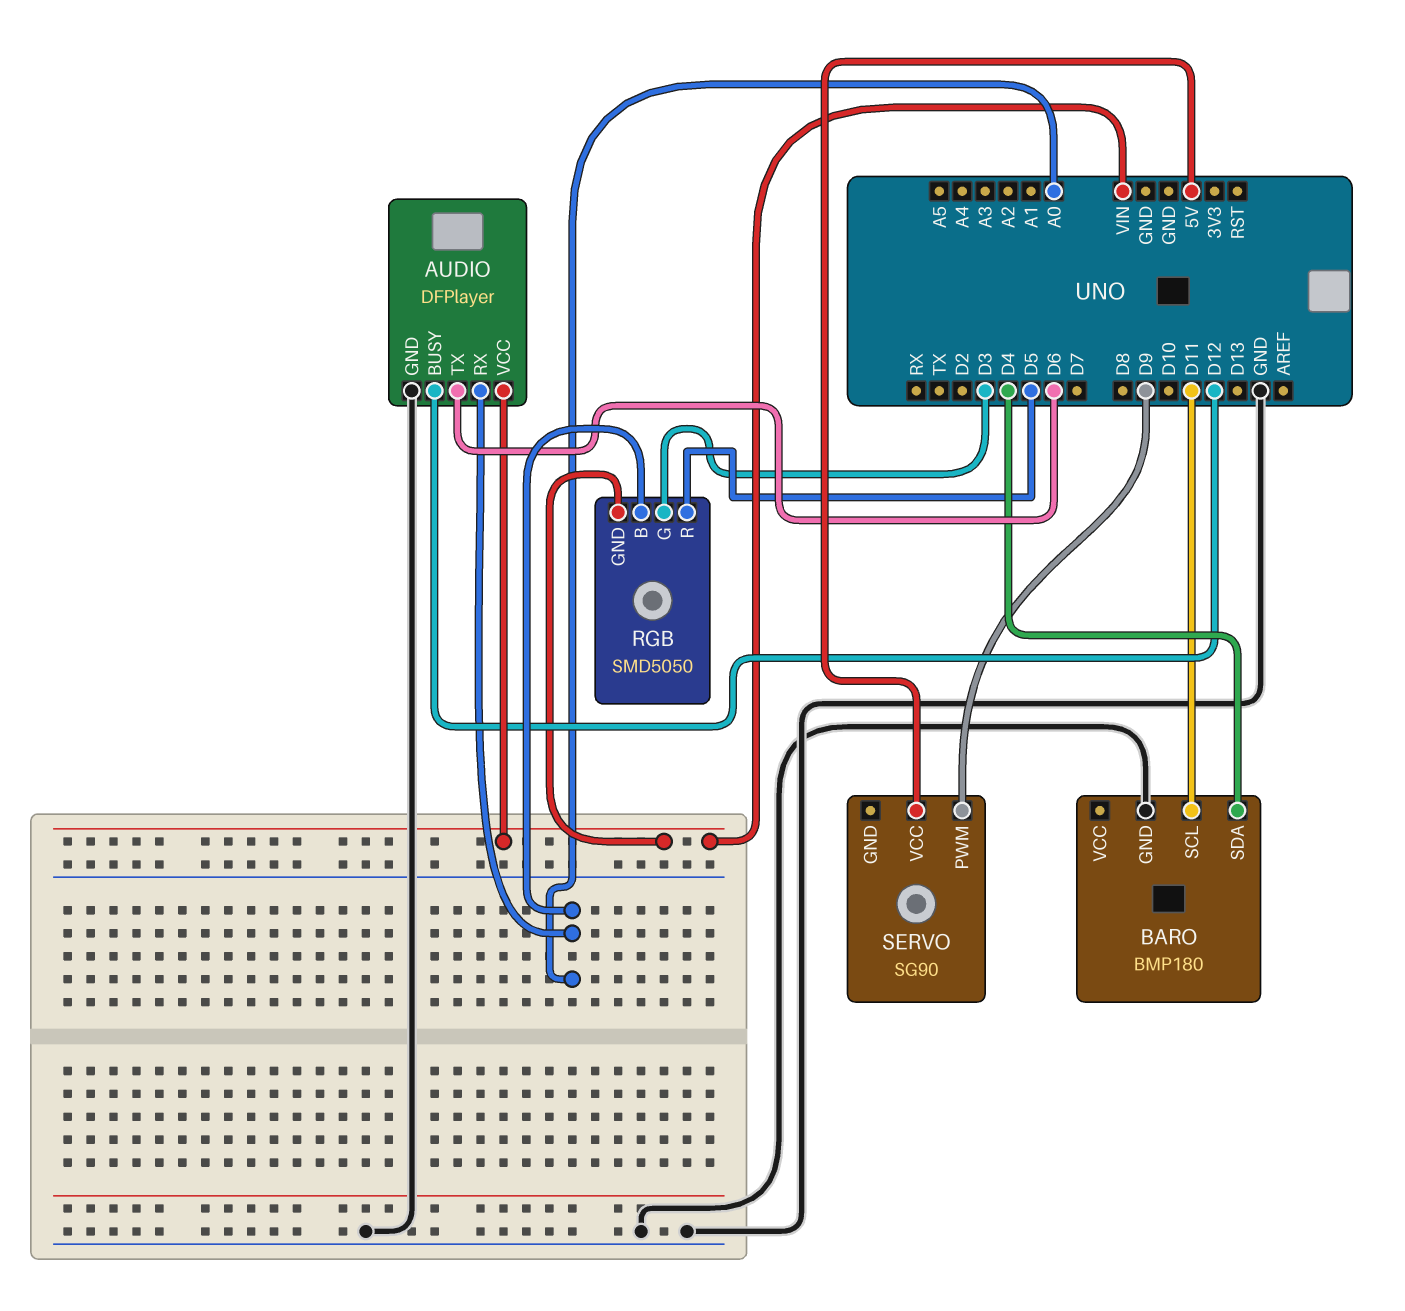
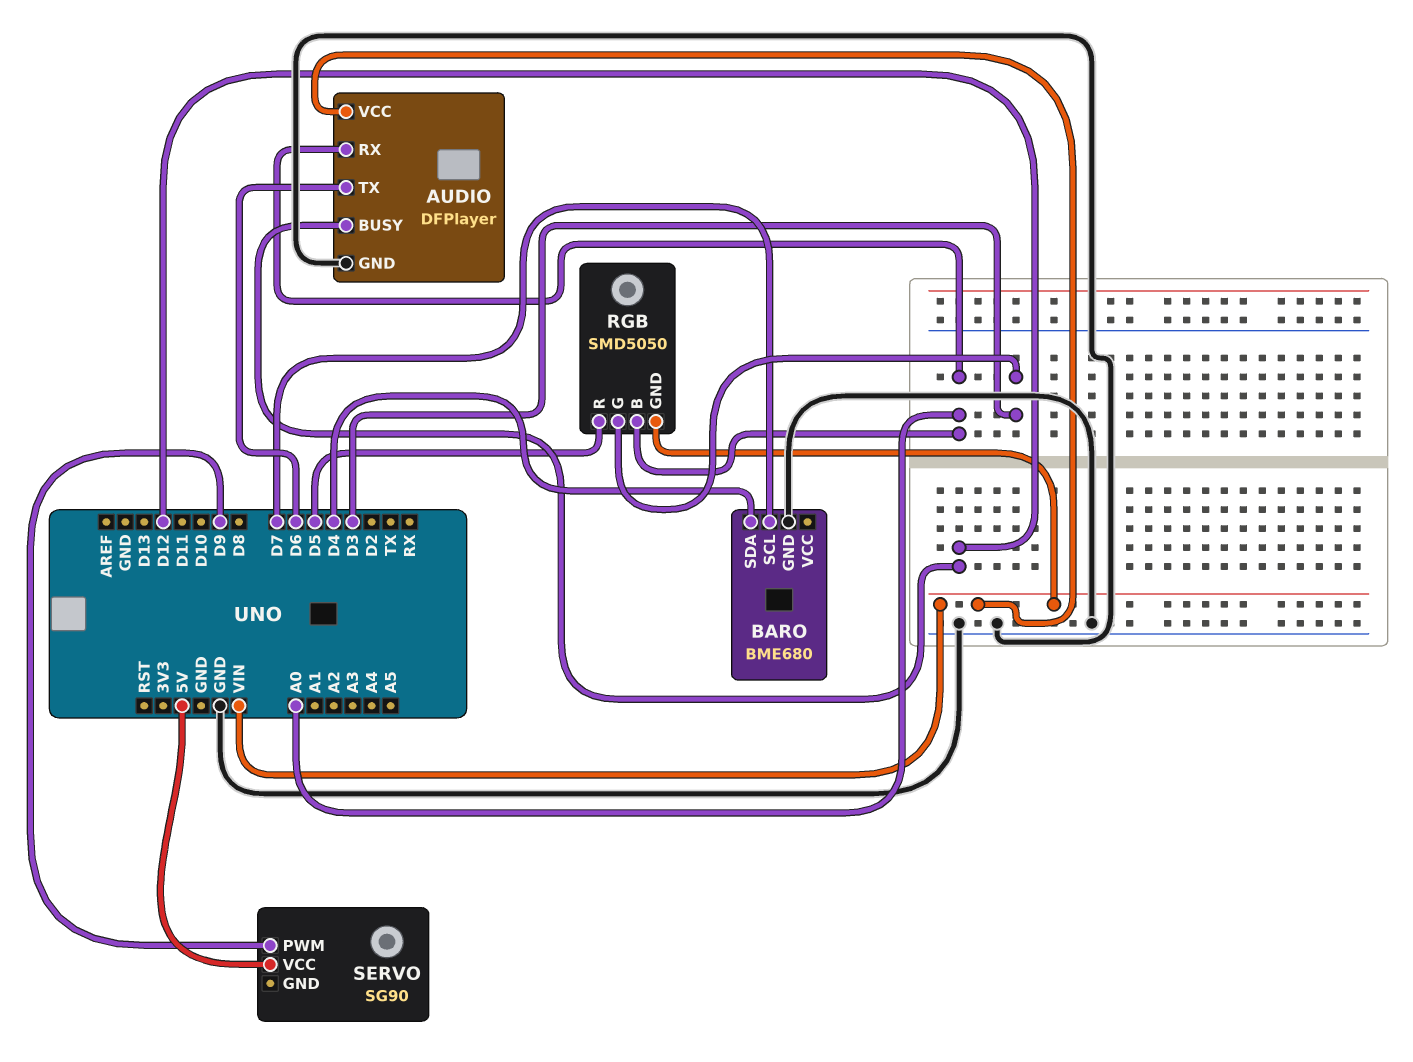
BARO: BMP180 -> BME680
BARO pin SCL: D11 -> D7

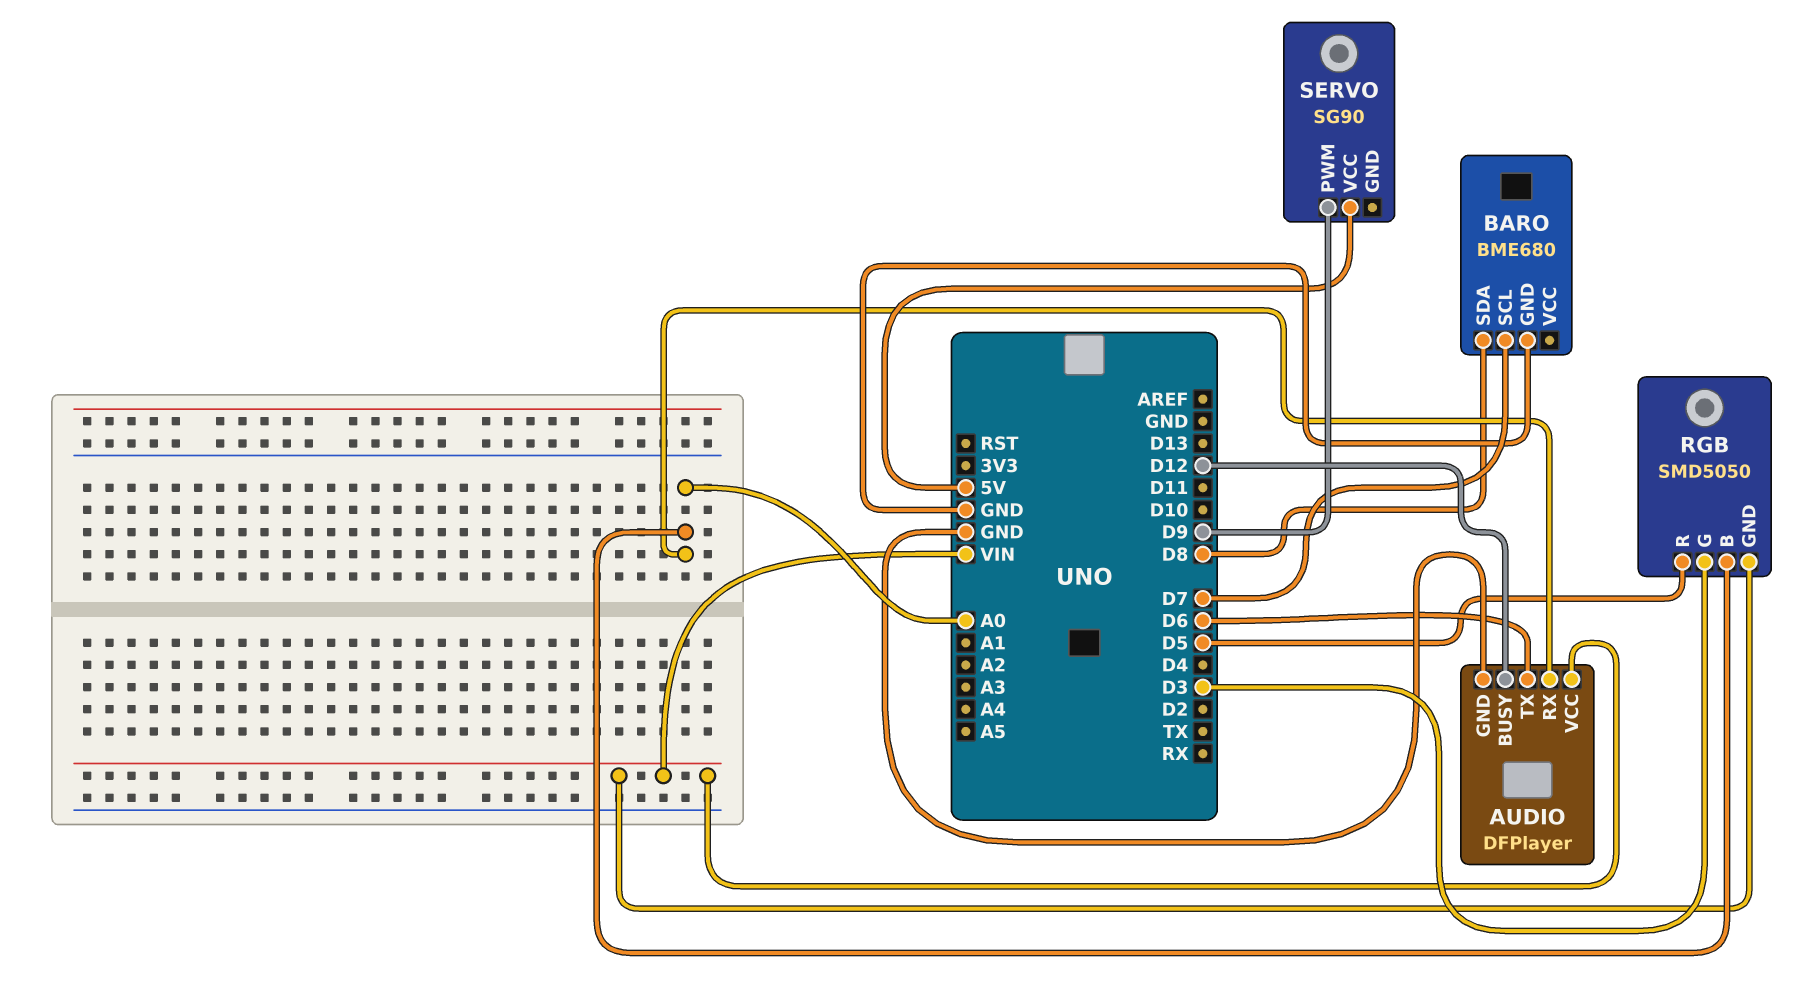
BARO pin SDA: D4 -> D8

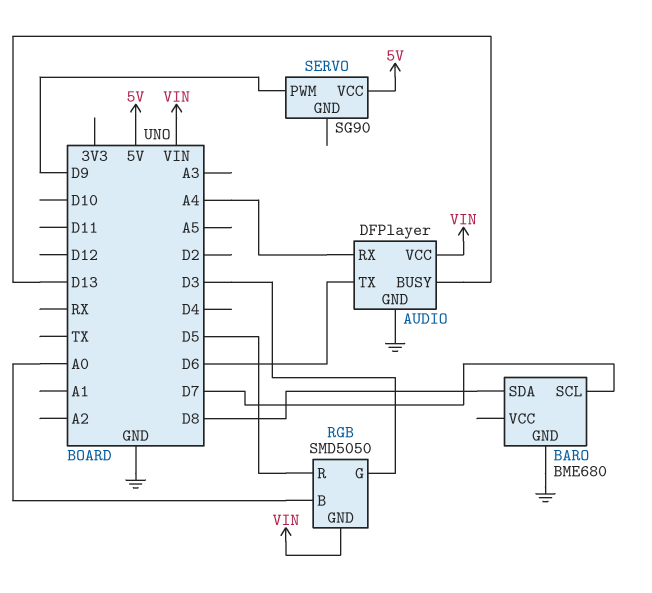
AUDIO pin BUSY: D12 -> D13
AUDIO pin RX: A0 -> A4

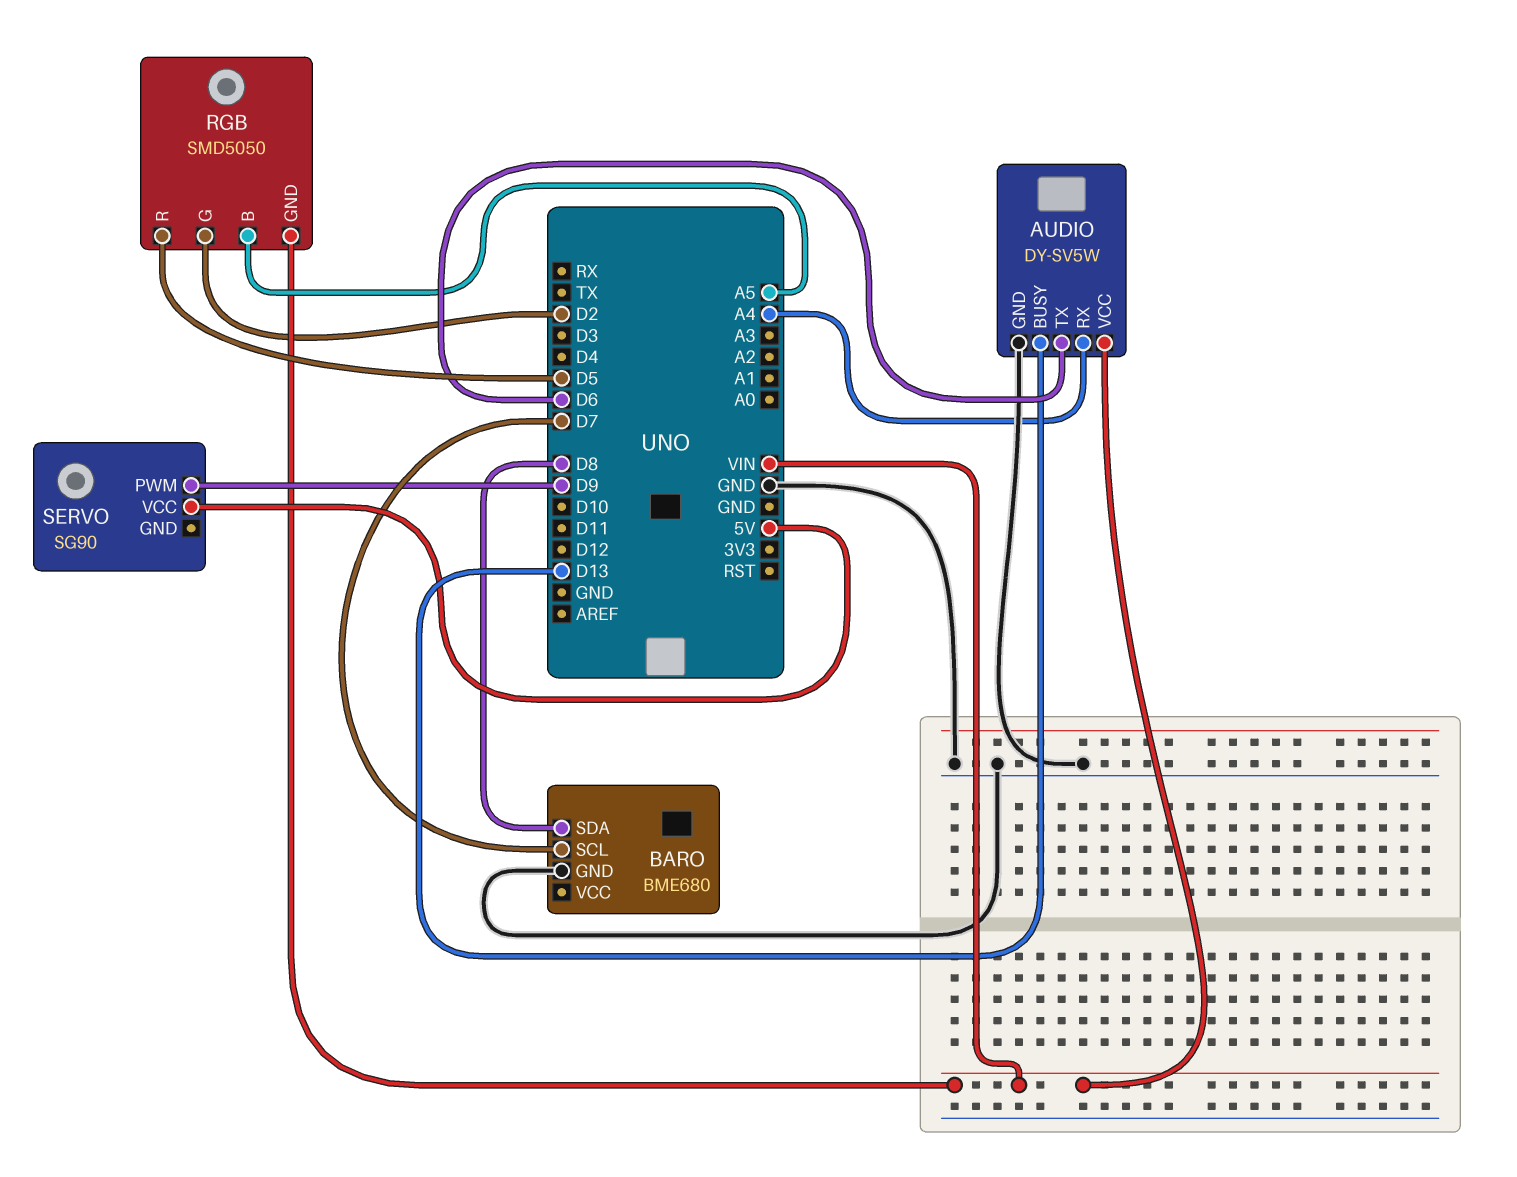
AUDIO: DFPlayer -> DY-SV5W
RGB pin B: A0 -> A5
RGB pin G: D3 -> D2

